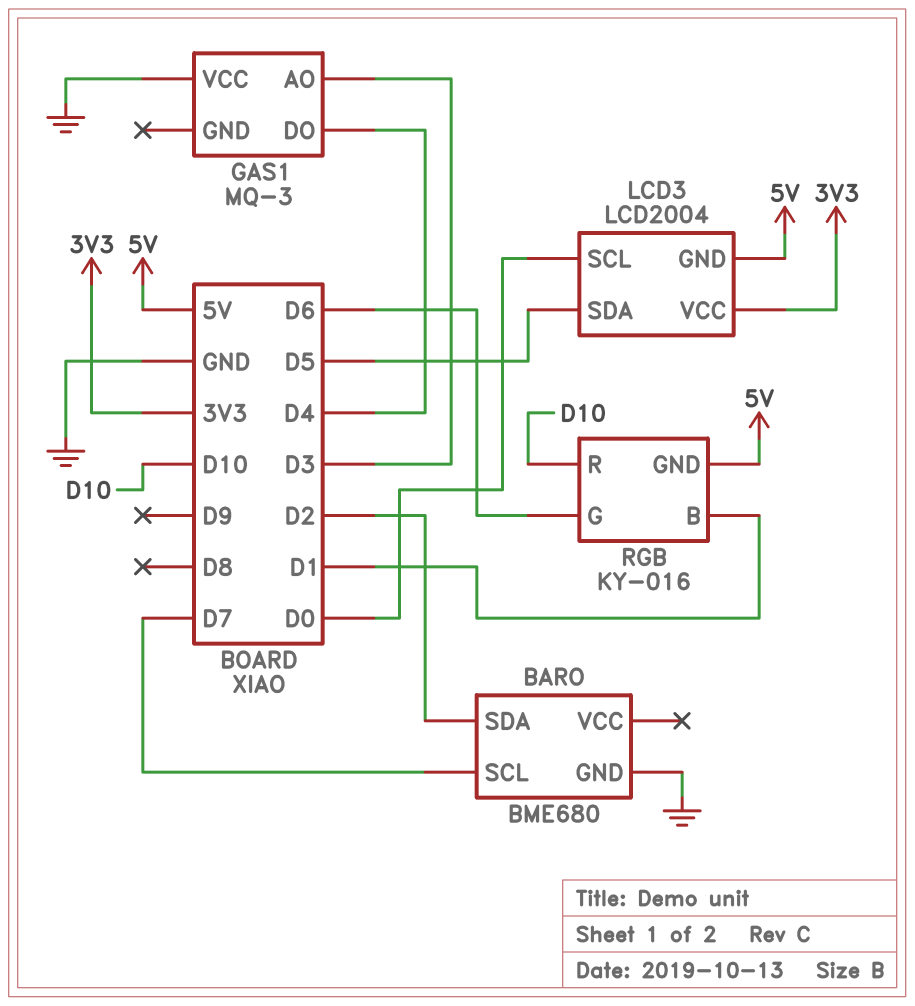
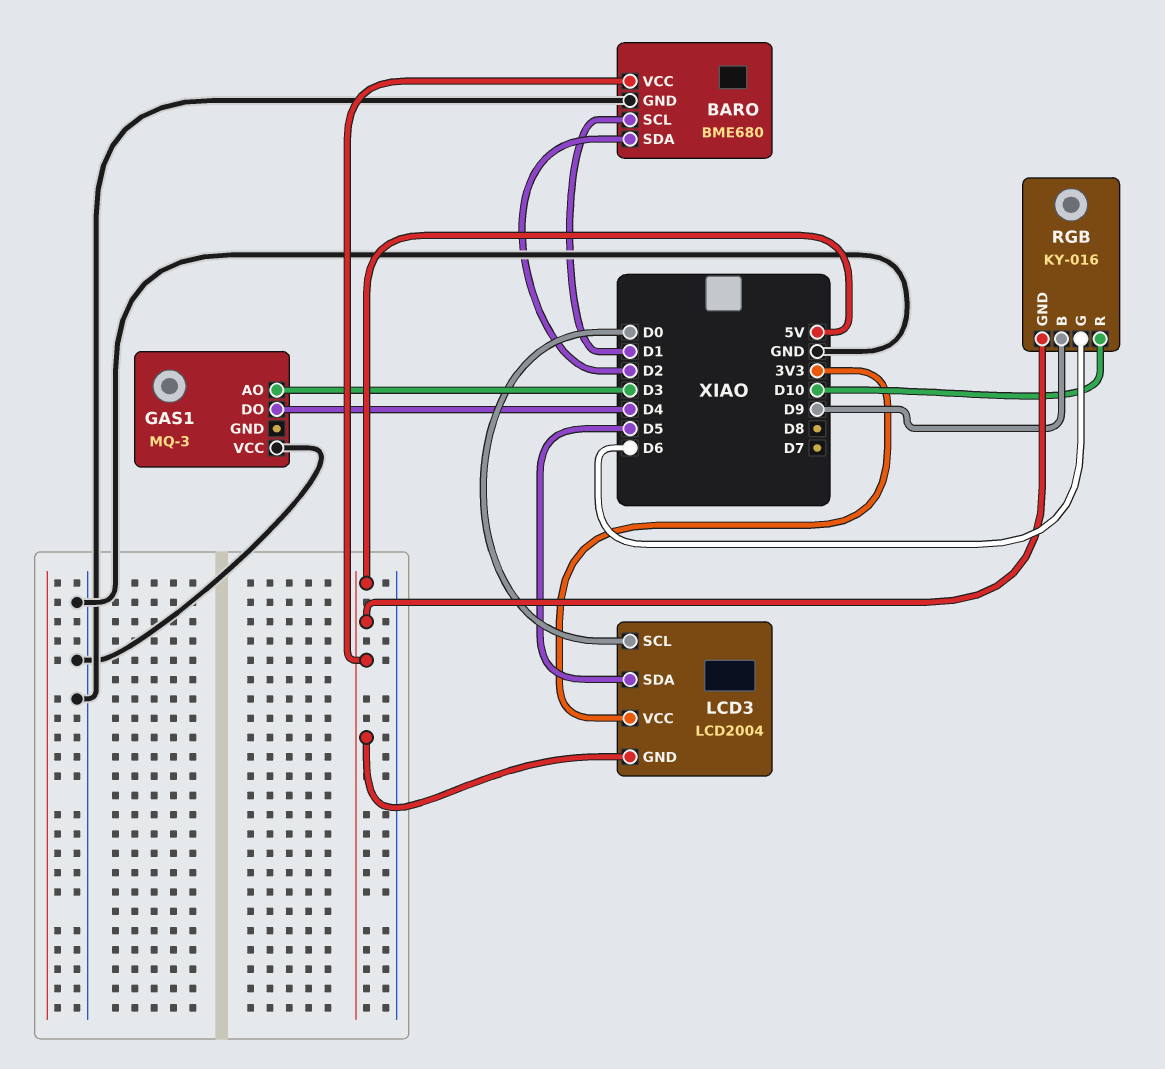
BARO pin SCL: D7 -> D1
BARO pin VCC: none -> 5V
RGB pin B: D1 -> D9

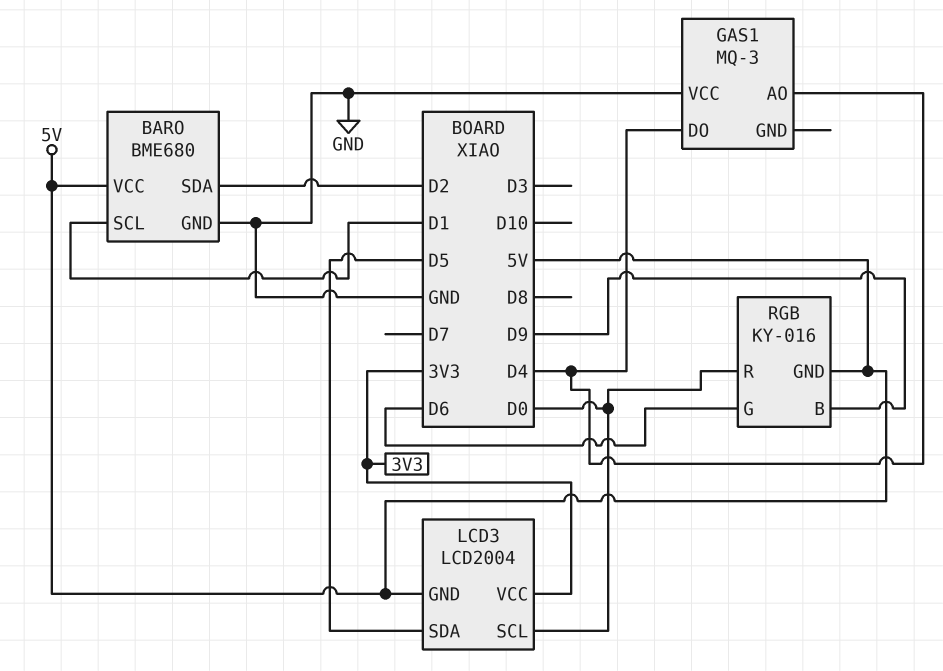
GAS1 pin AO: D3 -> D4
RGB pin R: D10 -> D0

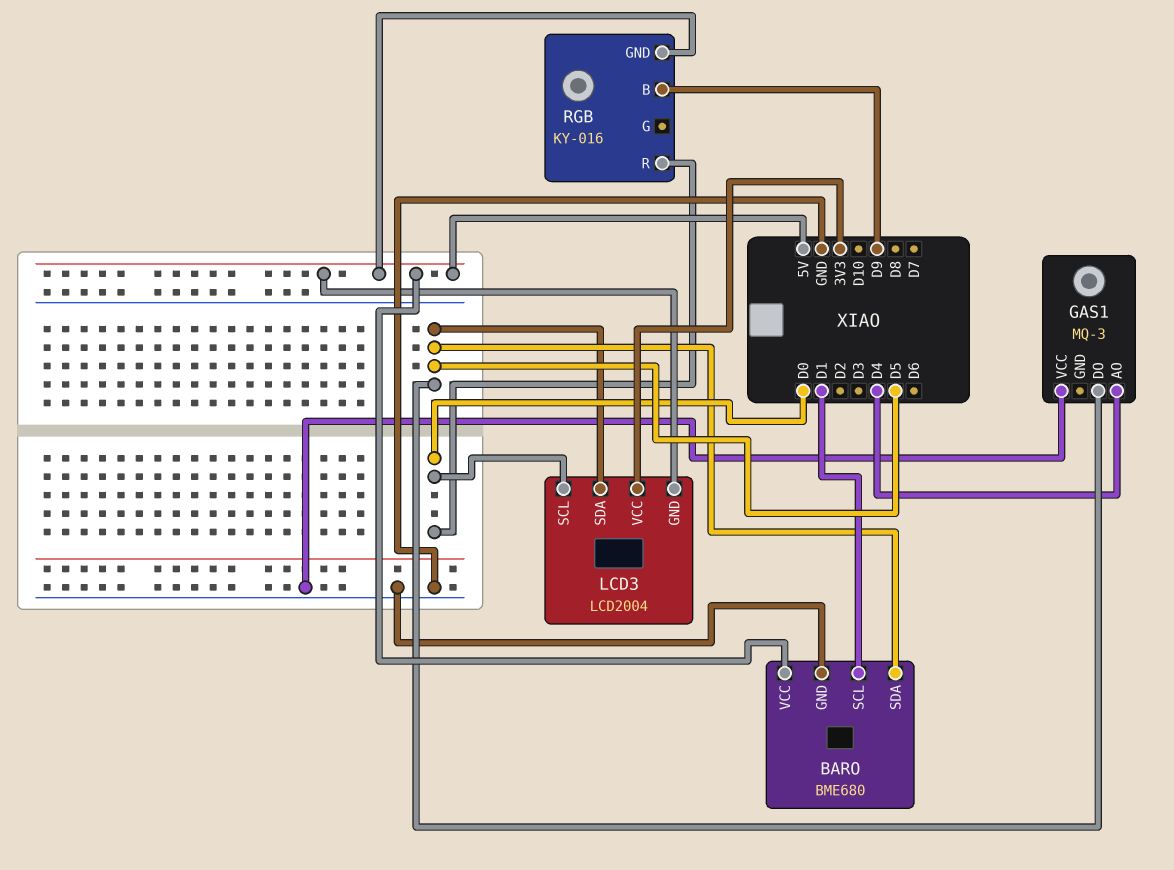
BARO pin SDA: D2 -> D5
GAS1 pin DO: D4 -> D5
RGB pin G: D6 -> none

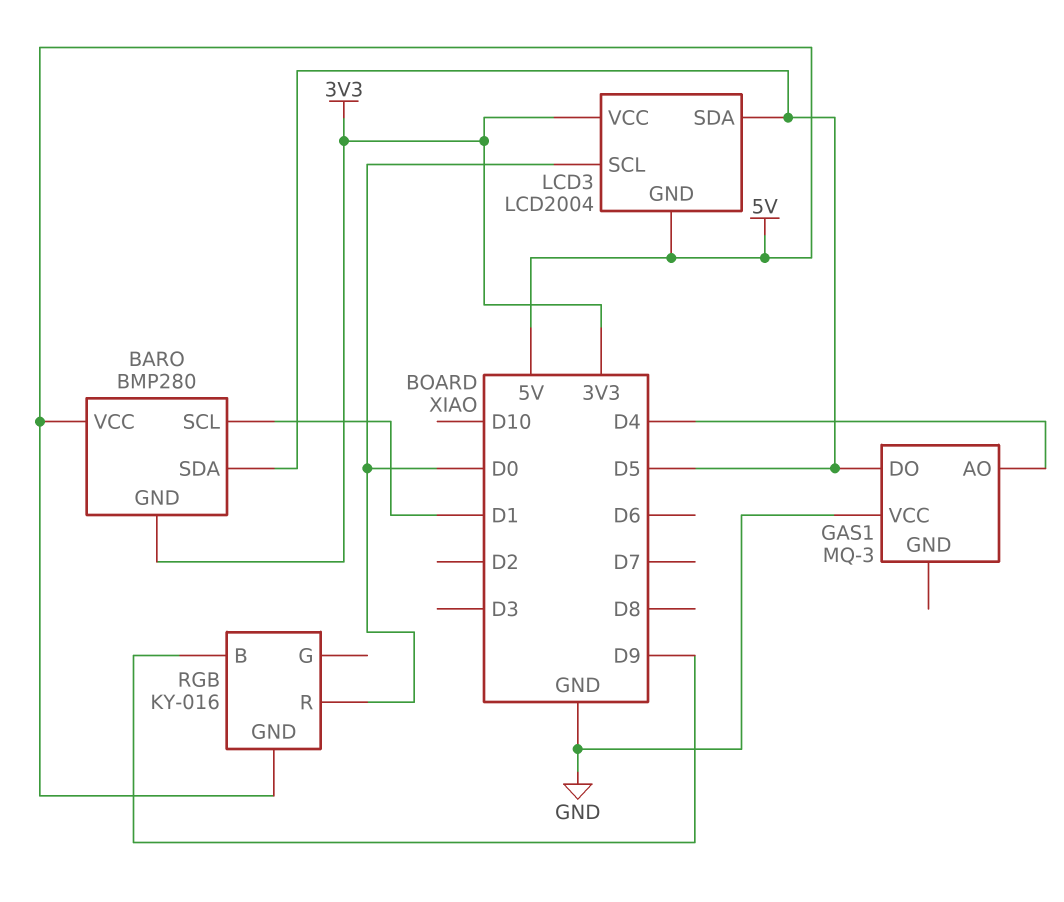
BARO: BME680 -> BMP280
BARO pin GND: GND -> 3V3

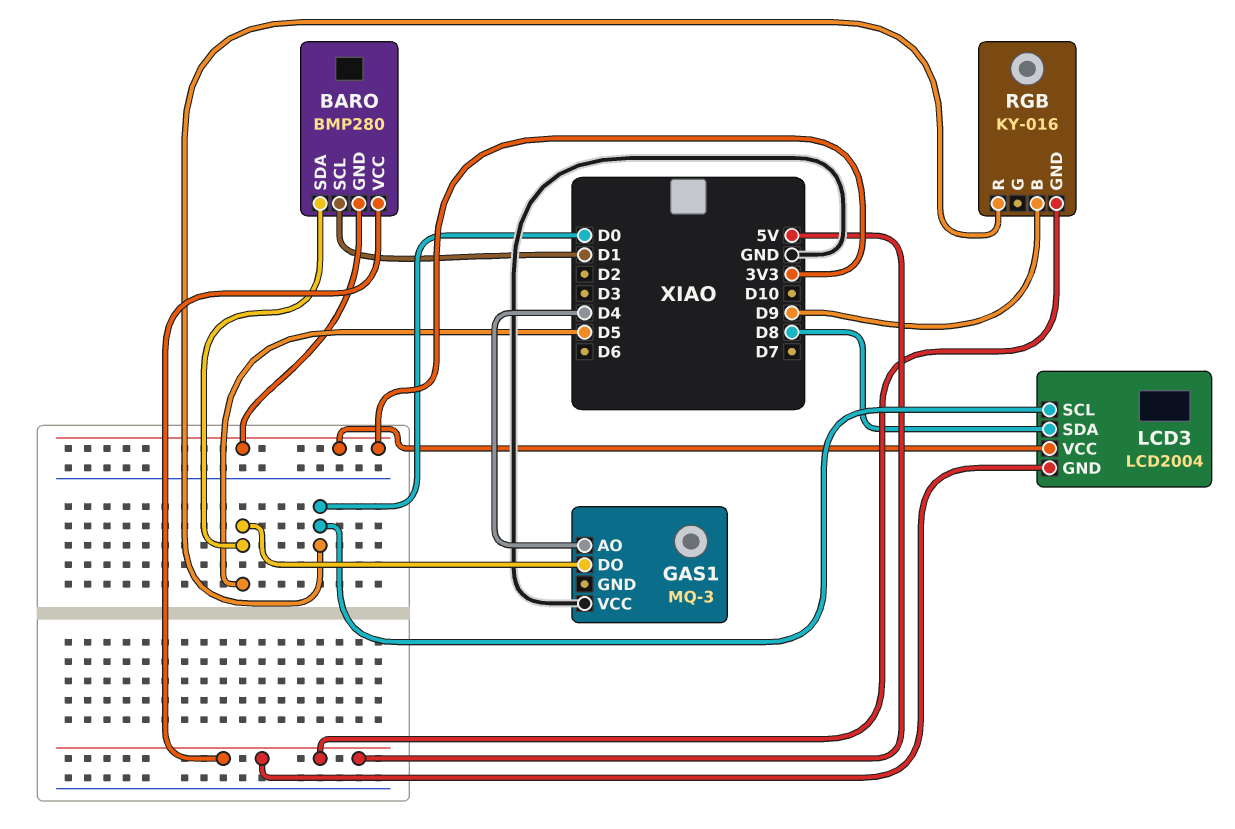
LCD3 pin SDA: D5 -> D8

